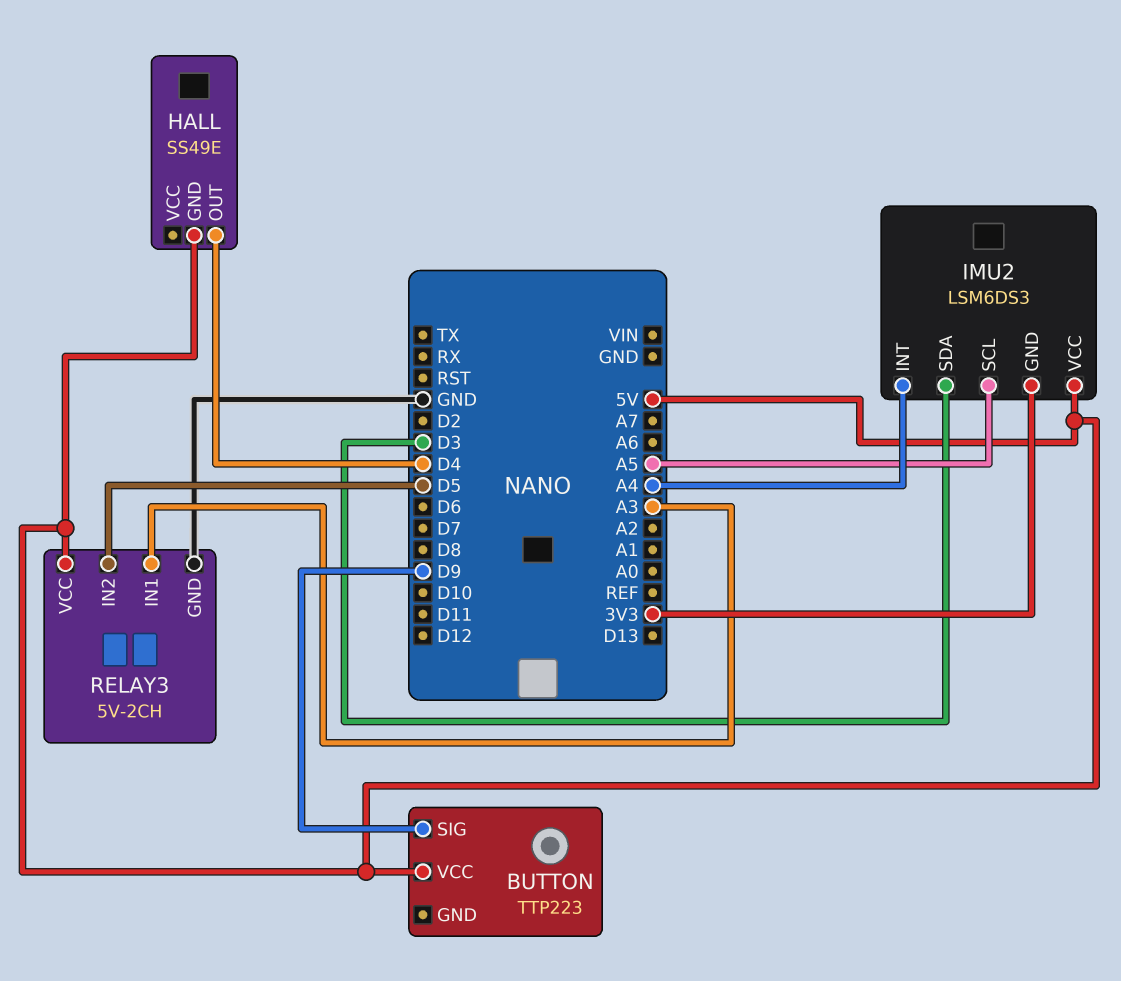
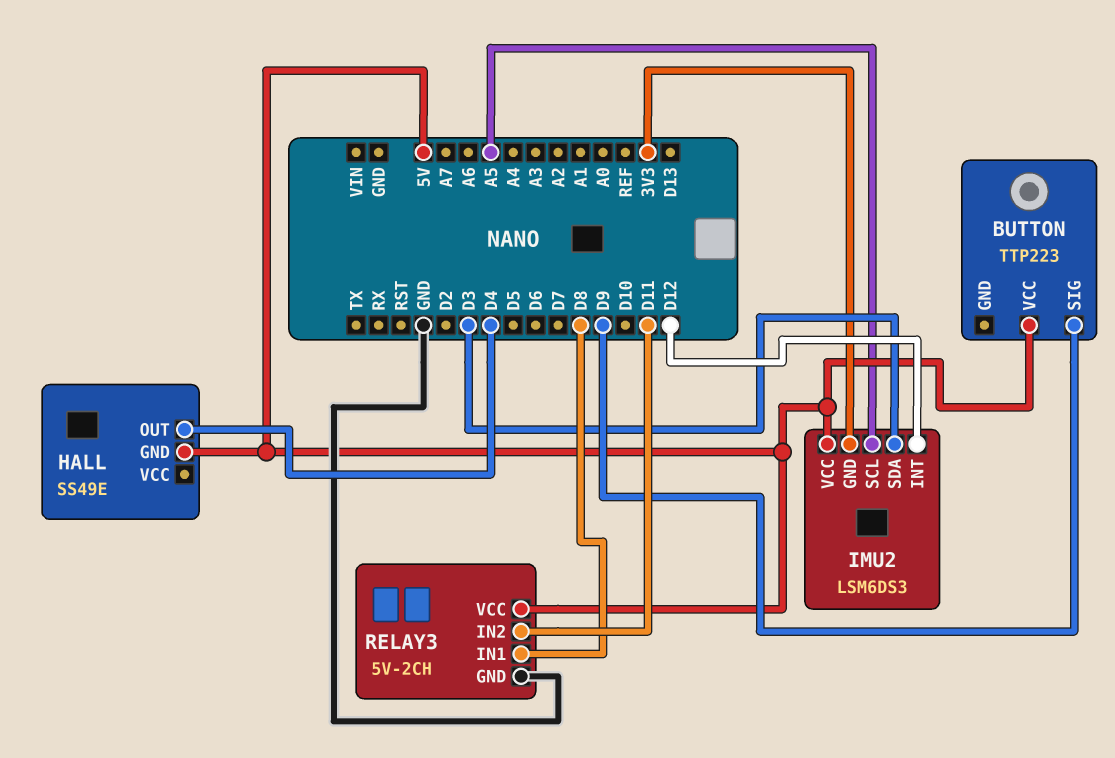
IMU2 pin INT: A4 -> D12
RELAY3 pin IN1: A3 -> D8
RELAY3 pin IN2: D5 -> D11

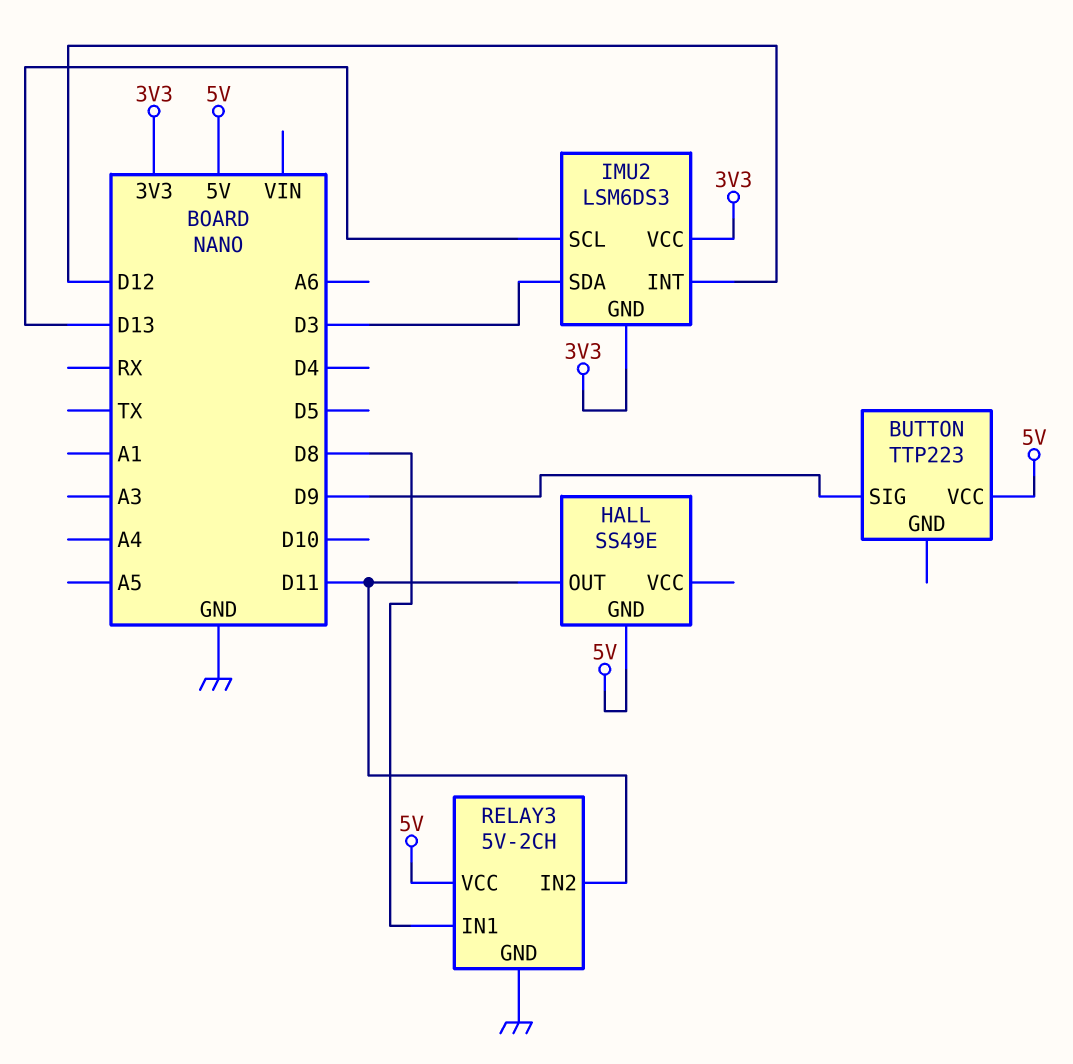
HALL pin OUT: D4 -> D11
IMU2 pin SCL: A5 -> D13
IMU2 pin VCC: 5V -> 3V3

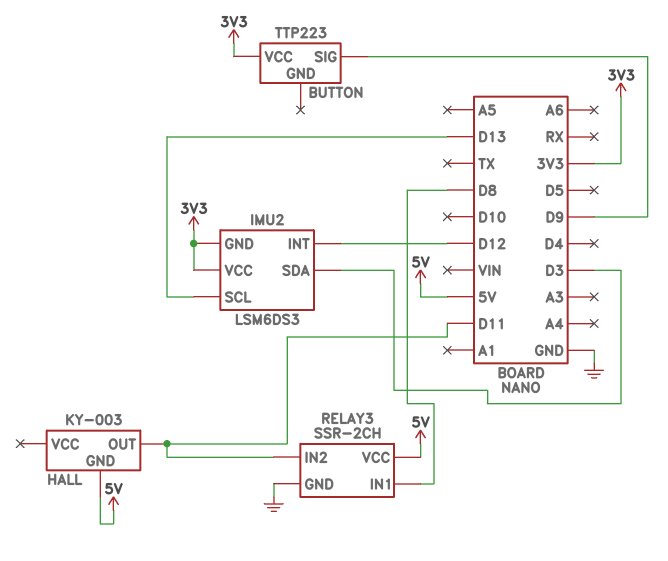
BUTTON pin VCC: 5V -> 3V3
HALL: SS49E -> KY-003
RELAY3: 5V-2CH -> SSR-2CH

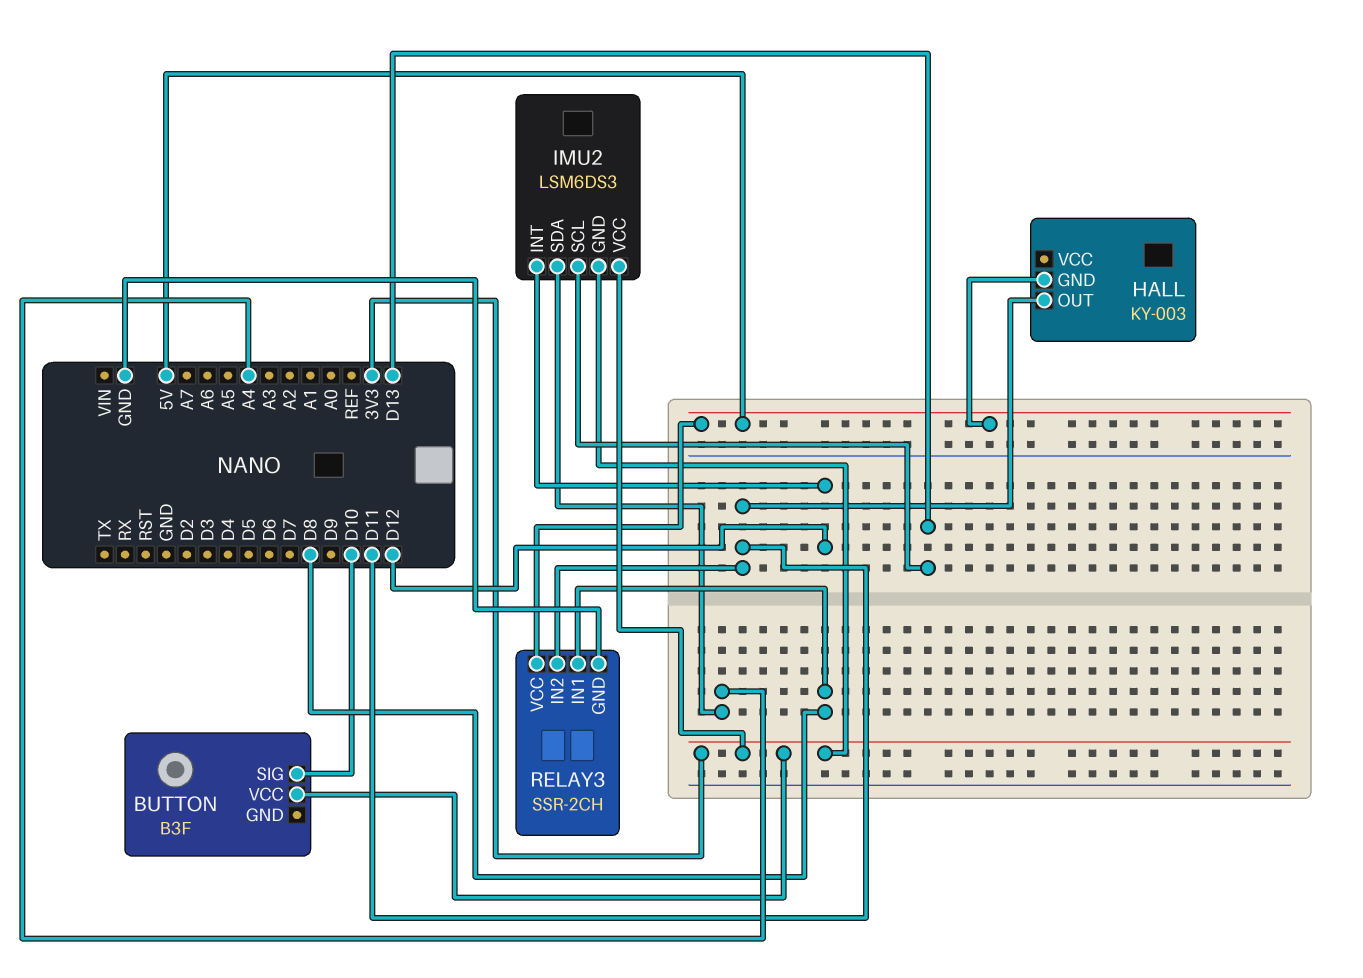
BUTTON: TTP223 -> B3F
BUTTON pin SIG: D9 -> D10
IMU2 pin SDA: D3 -> A4

